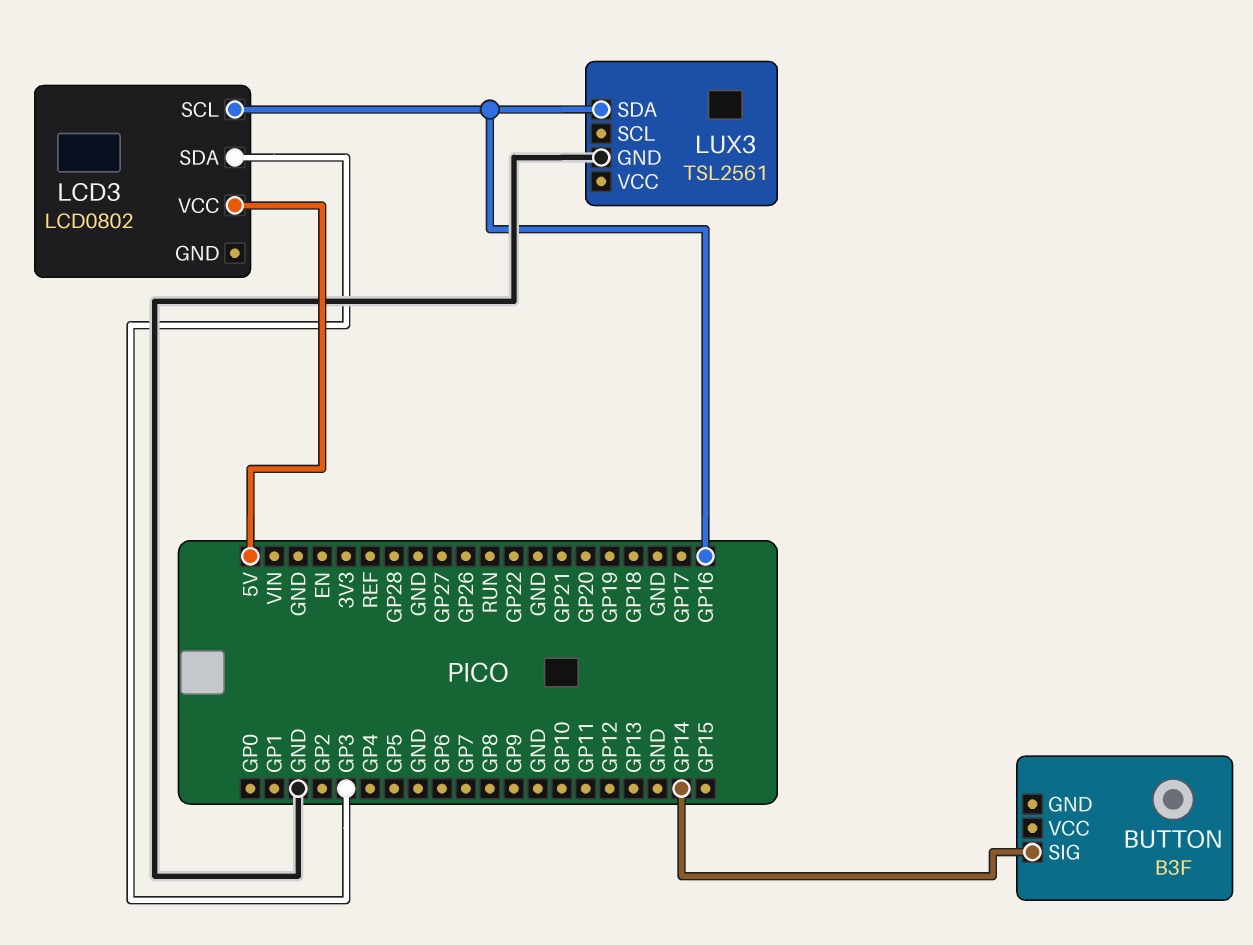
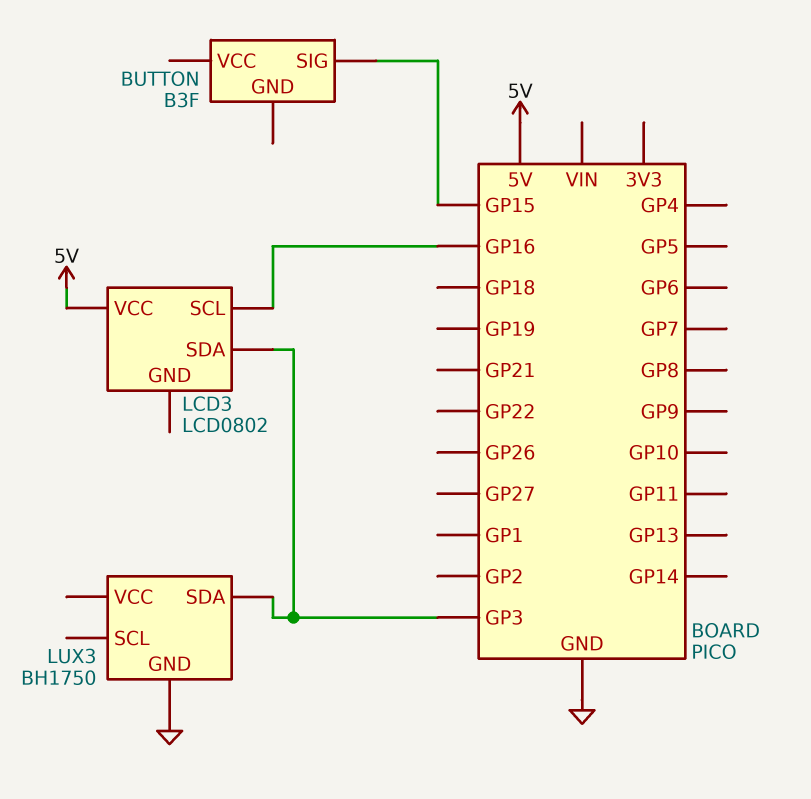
BUTTON pin SIG: GP14 -> GP15
LUX3: TSL2561 -> BH1750
LUX3 pin SDA: GP16 -> GP3

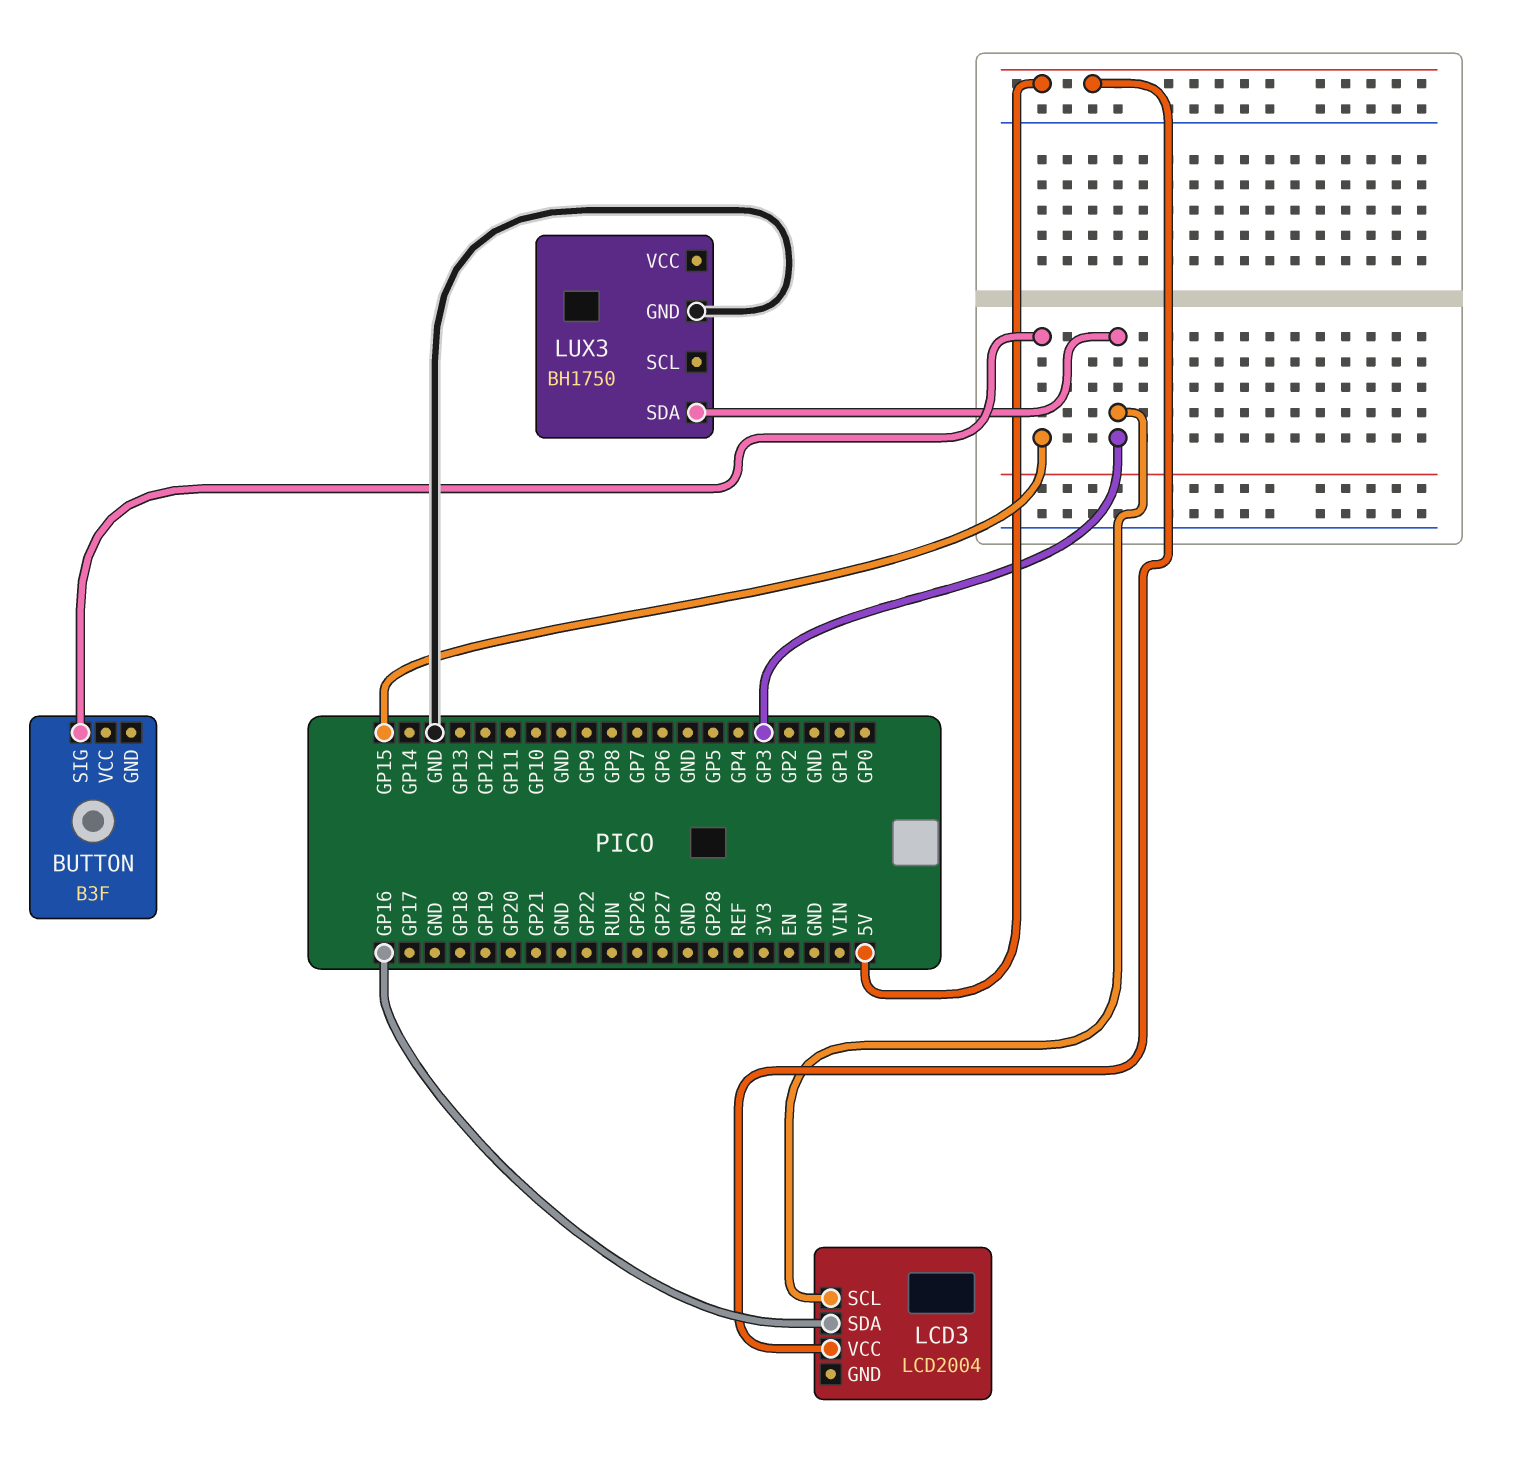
LCD3: LCD0802 -> LCD2004
LCD3 pin SCL: GP16 -> GP3
LCD3 pin SDA: GP3 -> GP16

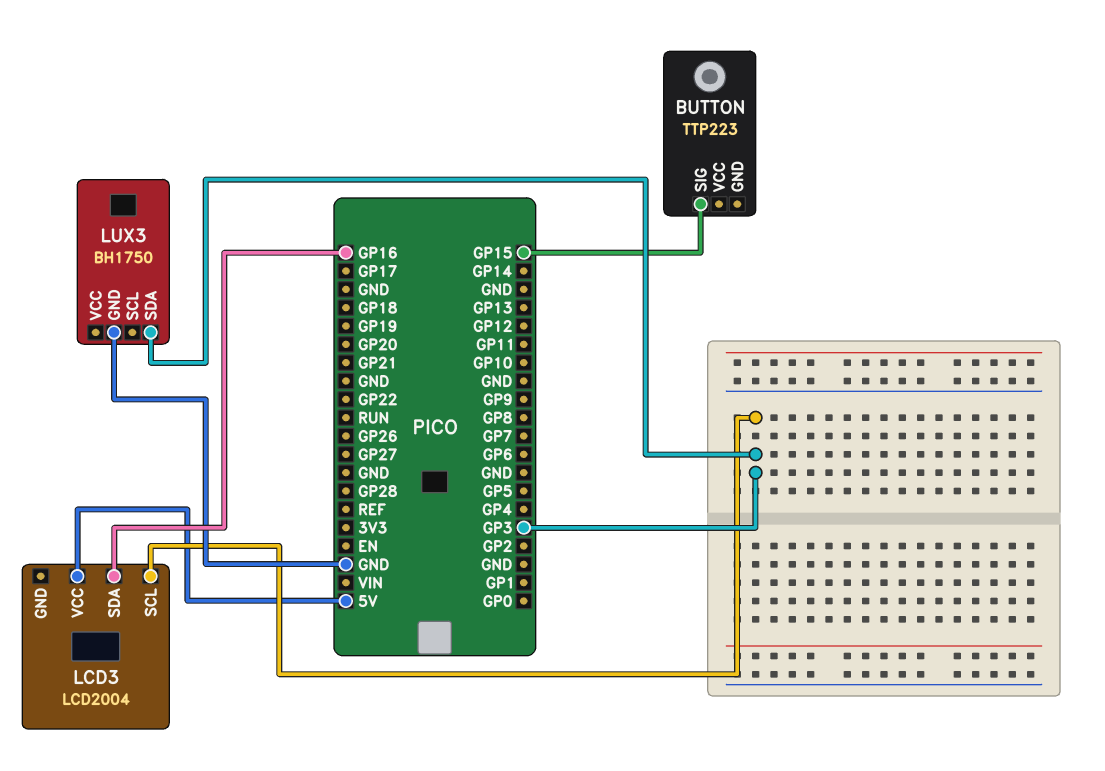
BUTTON: B3F -> TTP223

